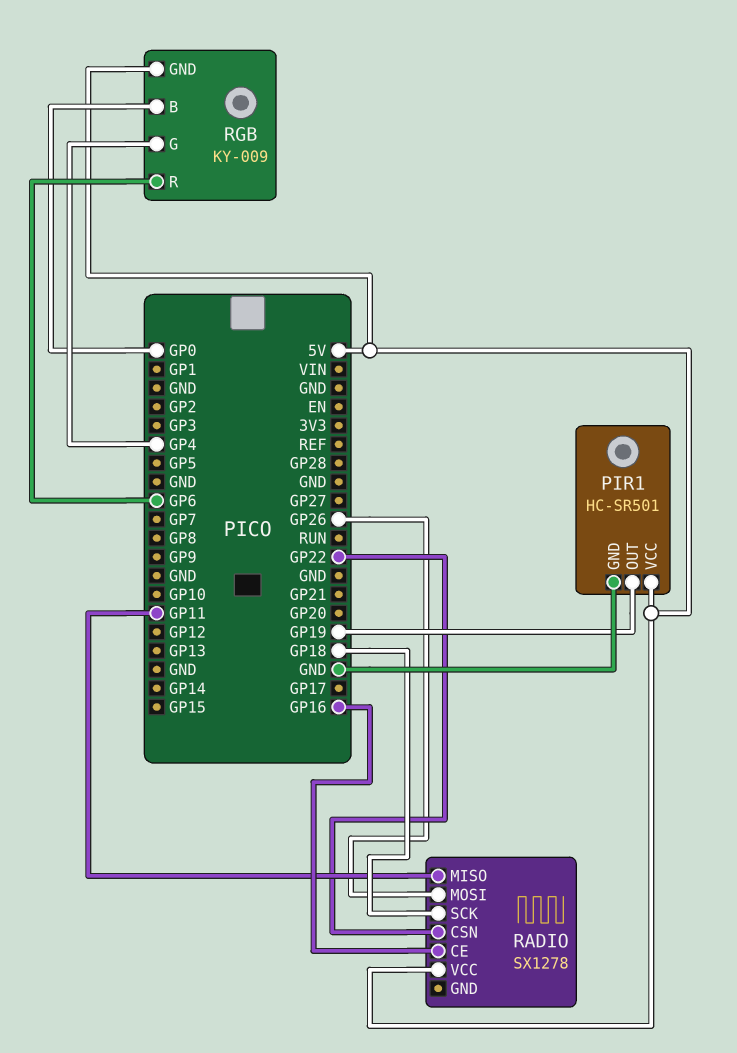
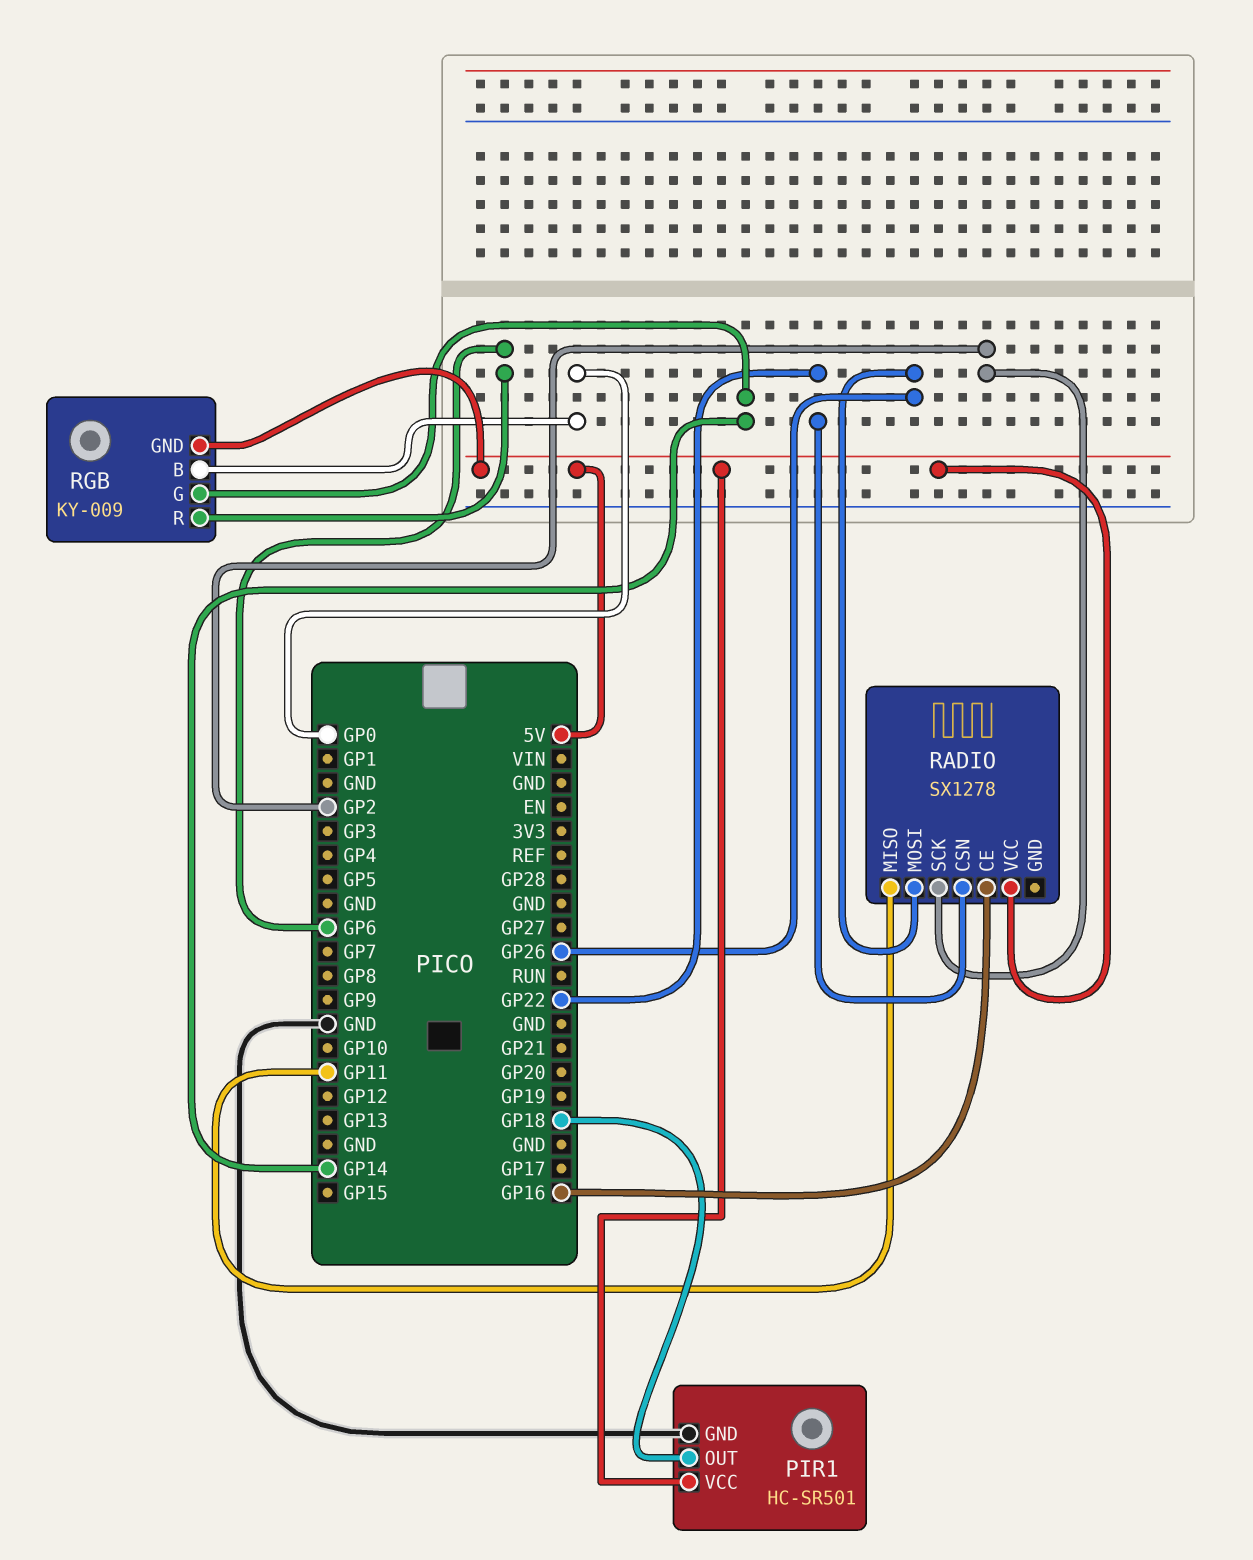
PIR1 pin OUT: GP19 -> GP18
RADIO pin SCK: GP18 -> GP2
RGB pin G: GP4 -> GP14

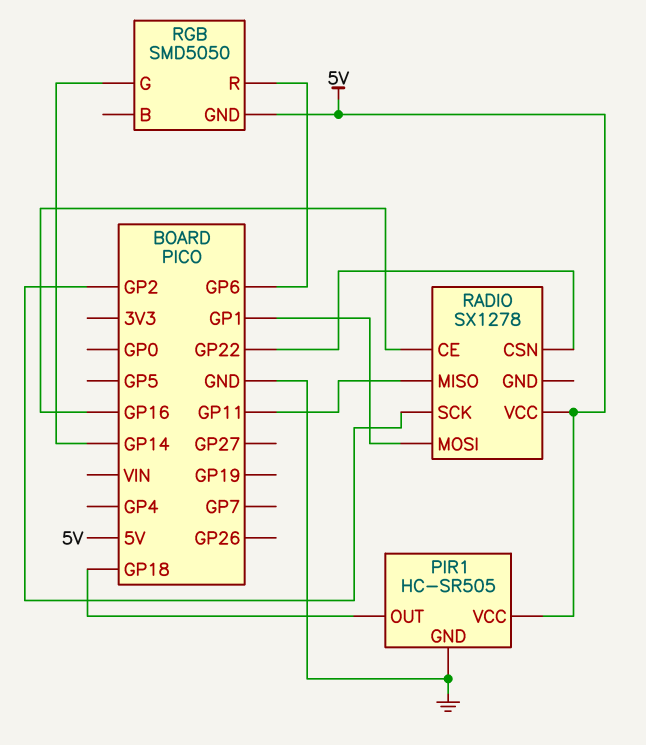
PIR1: HC-SR501 -> HC-SR505
RADIO pin MOSI: GP26 -> GP1
RGB: KY-009 -> SMD5050
RGB pin B: GP0 -> none

